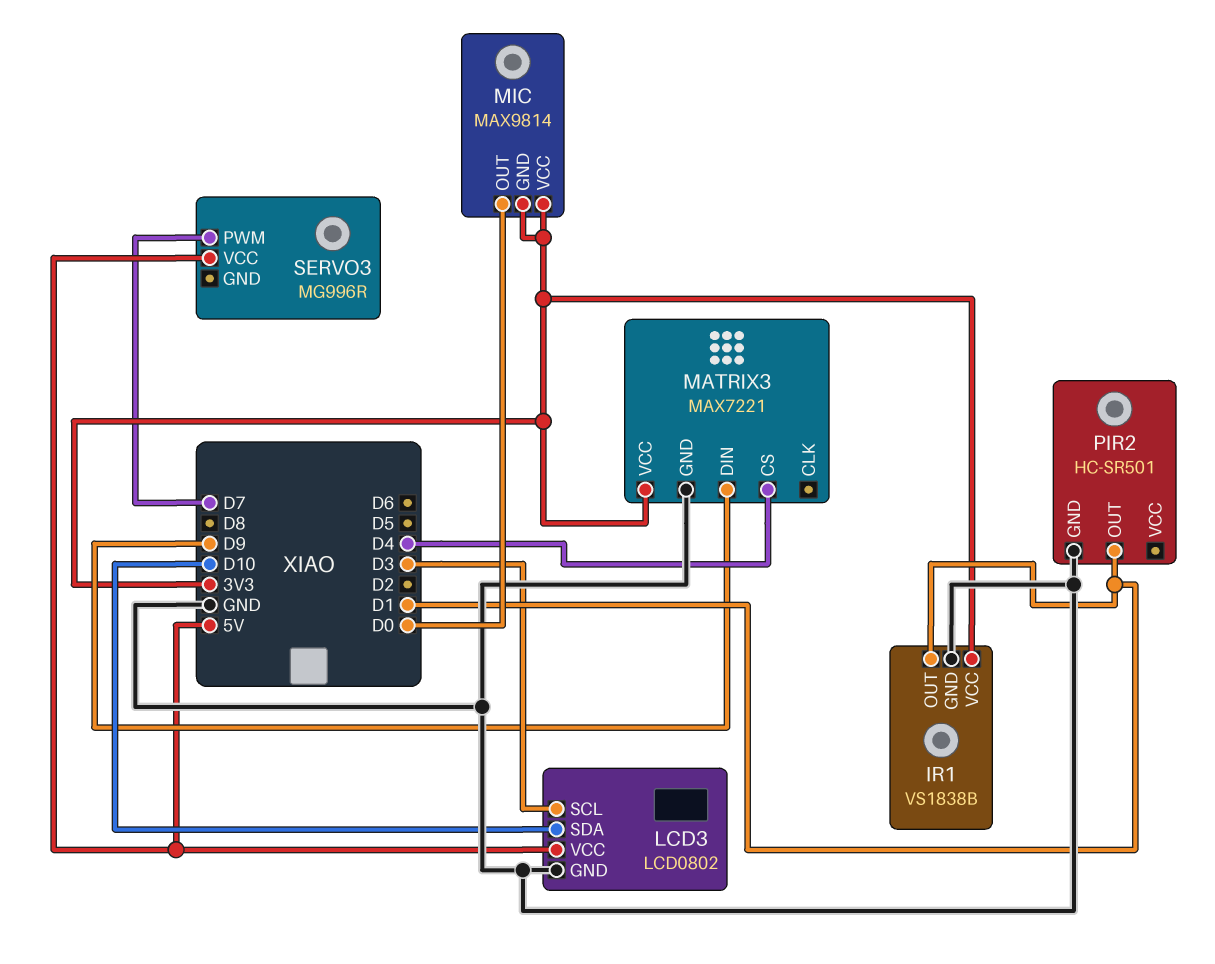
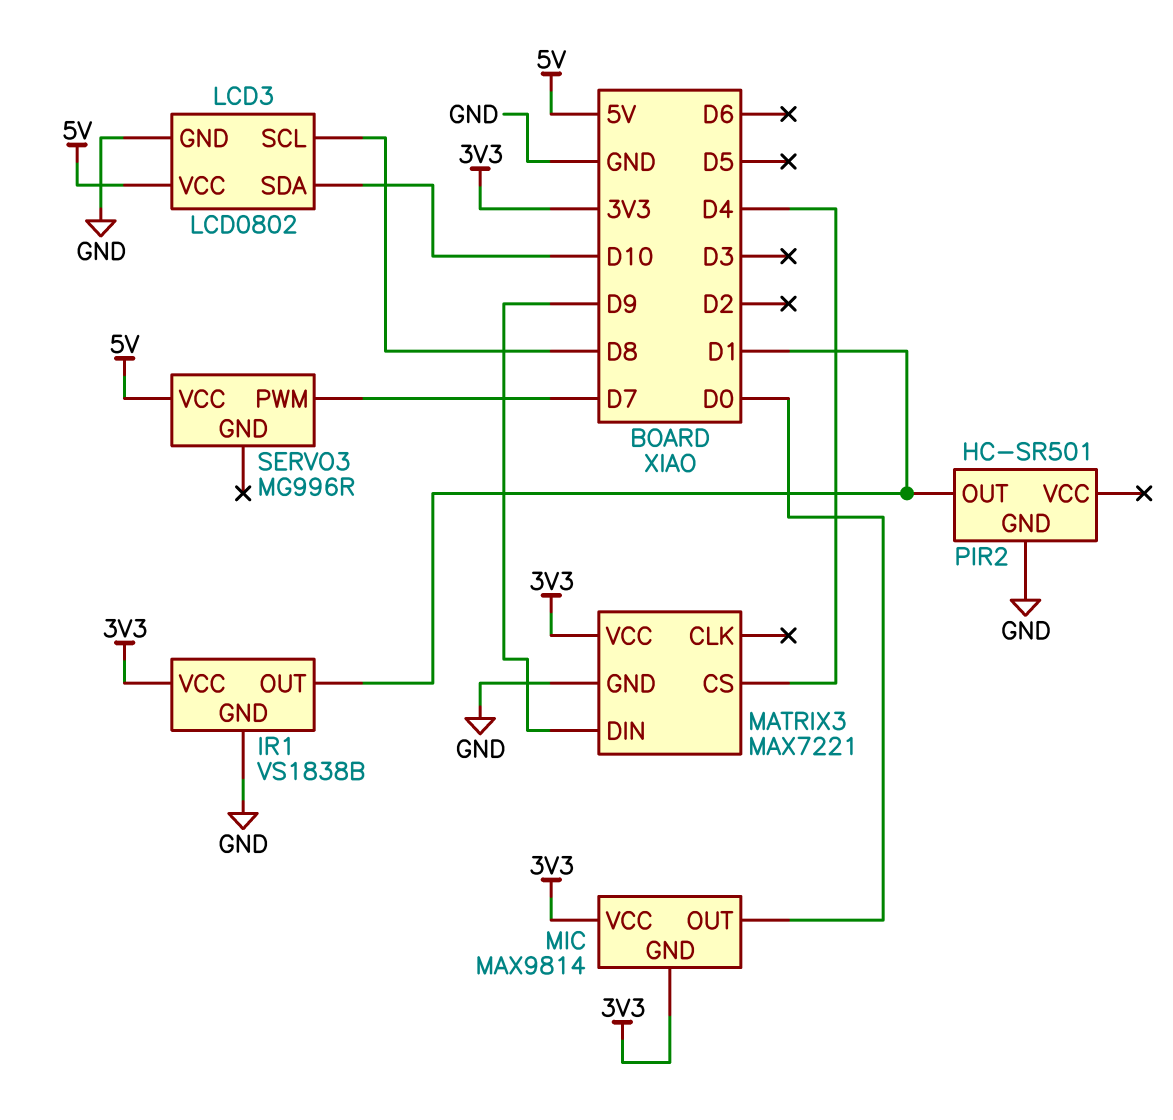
LCD3 pin SCL: D3 -> D8

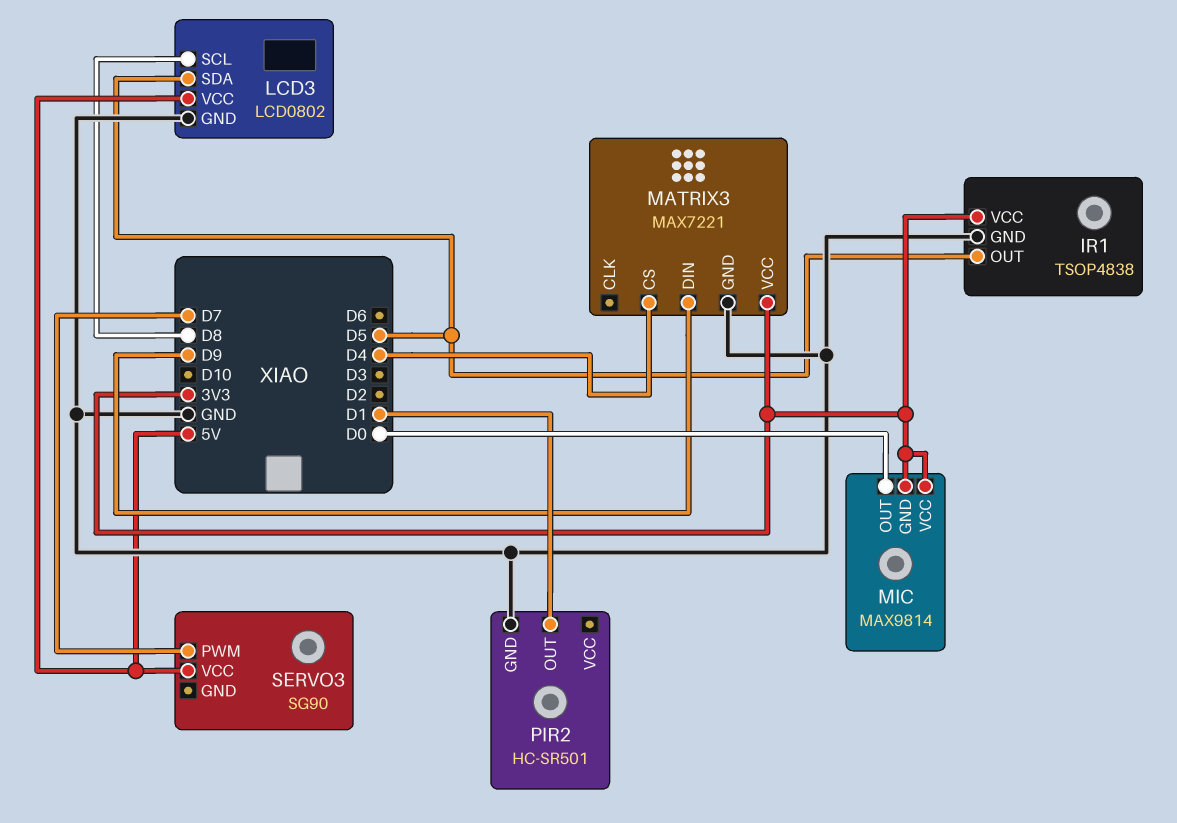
IR1: VS1838B -> TSOP4838
IR1 pin OUT: D1 -> D5
LCD3 pin SDA: D10 -> D5
SERVO3: MG996R -> SG90

